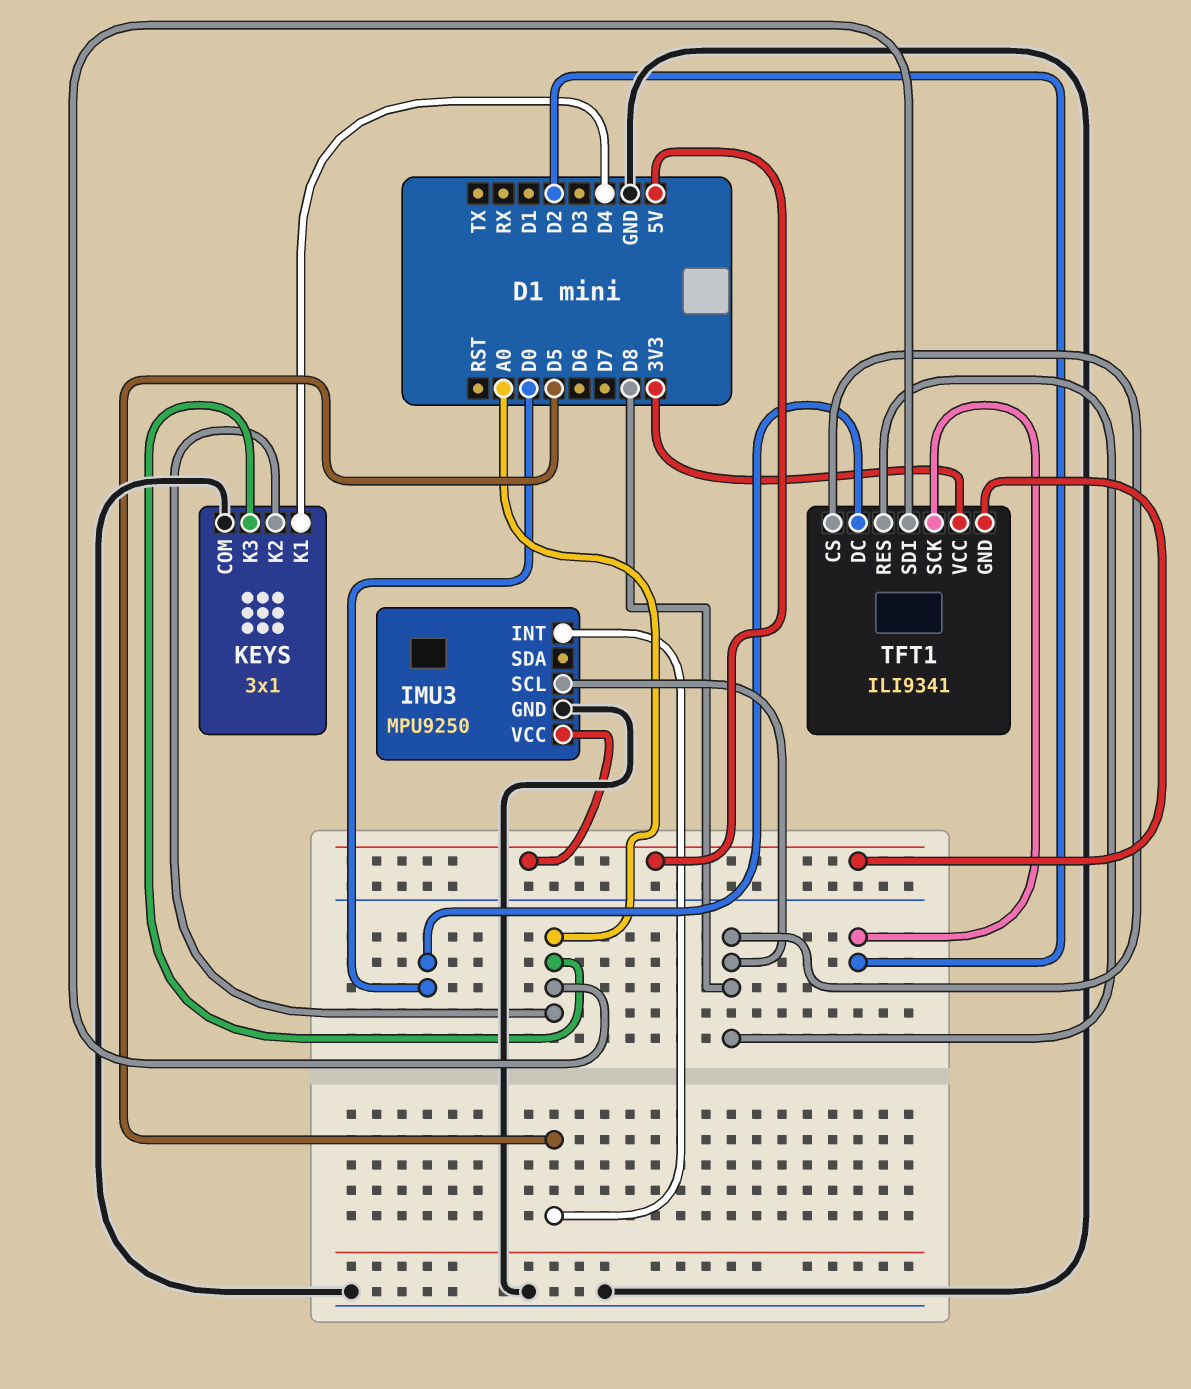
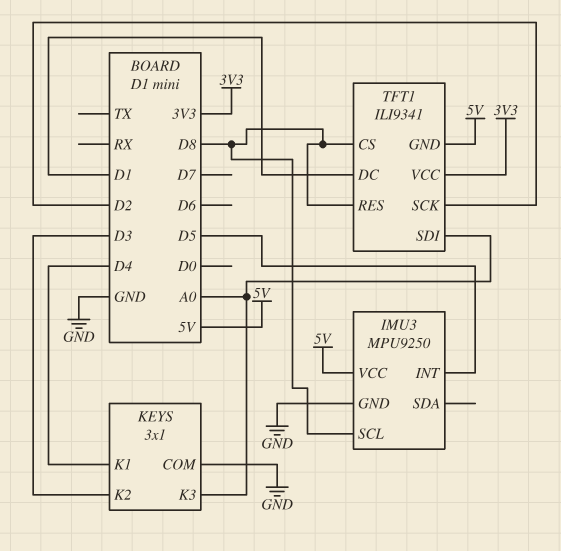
KEYS pin K2: A0 -> D3
TFT1 pin DC: D0 -> D1

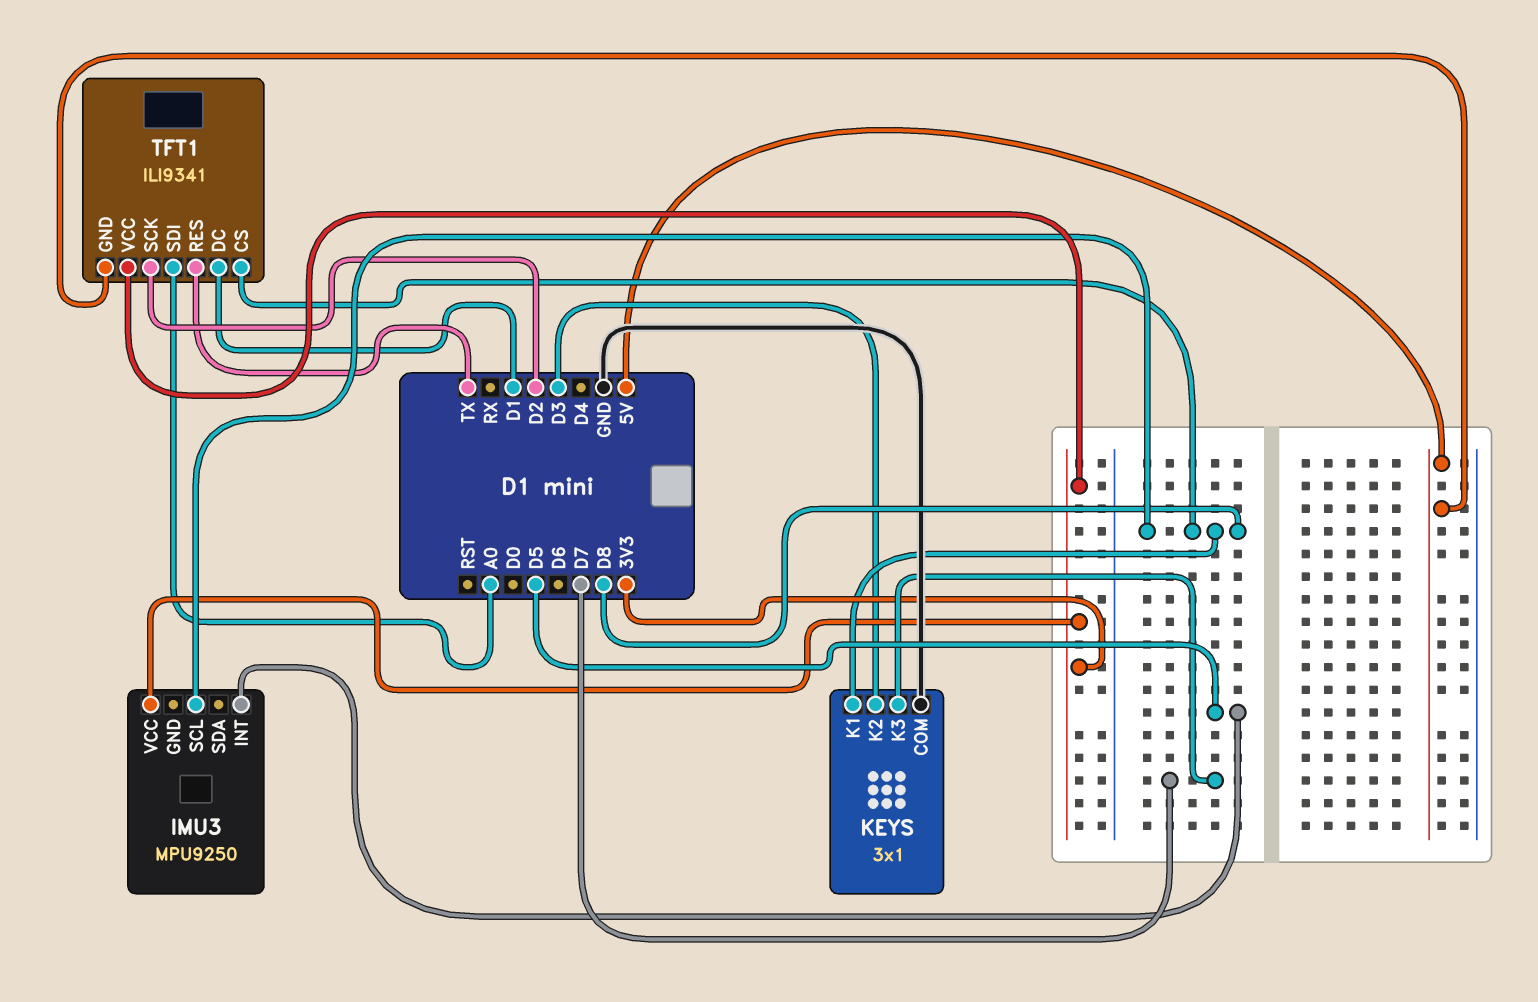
IMU3 pin GND: GND -> none
IMU3 pin VCC: 5V -> 3V3
KEYS pin K1: D4 -> D8
KEYS pin K3: A0 -> D7
TFT1 pin RES: D8 -> TX

